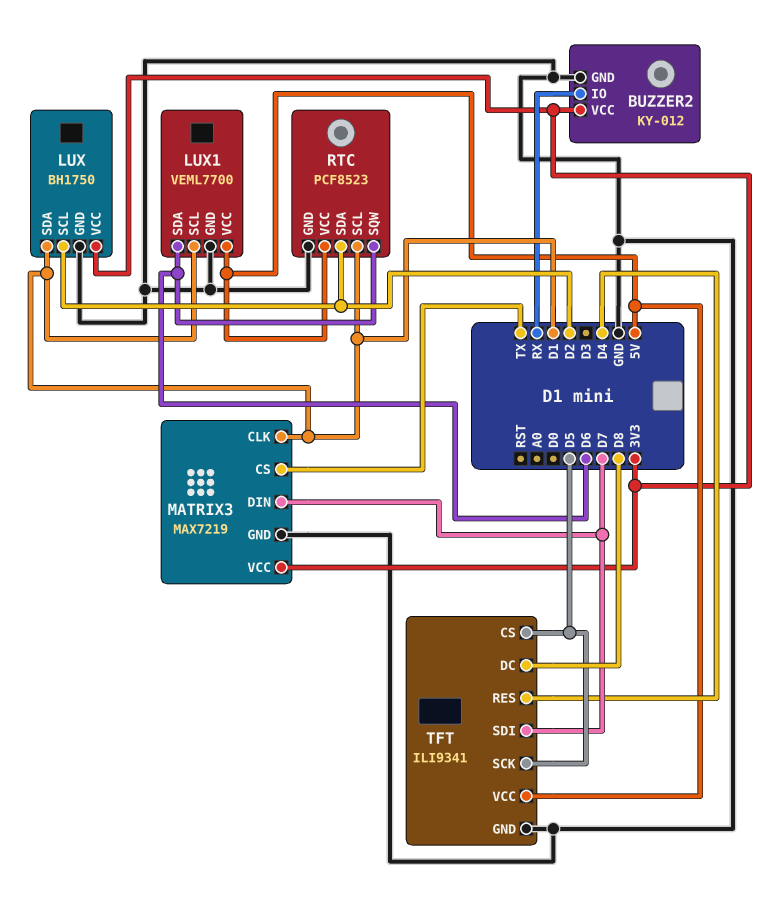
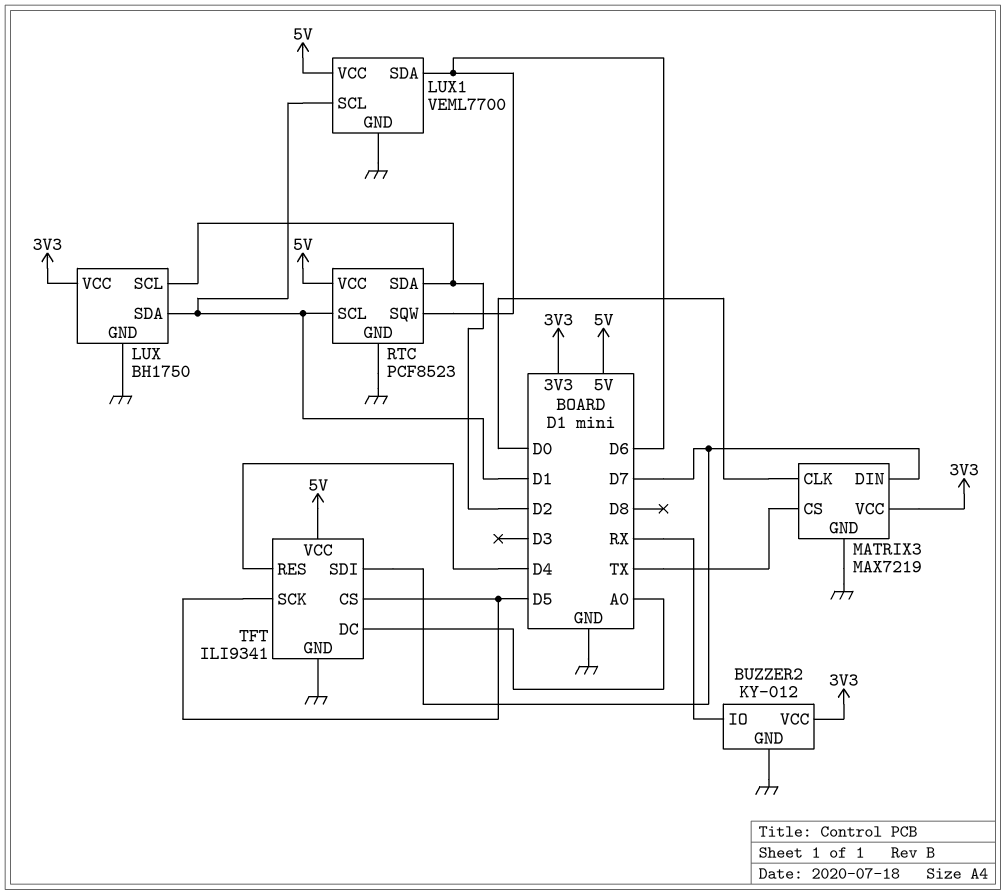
MATRIX3 pin CLK: D1 -> D0
TFT pin DC: D8 -> A0

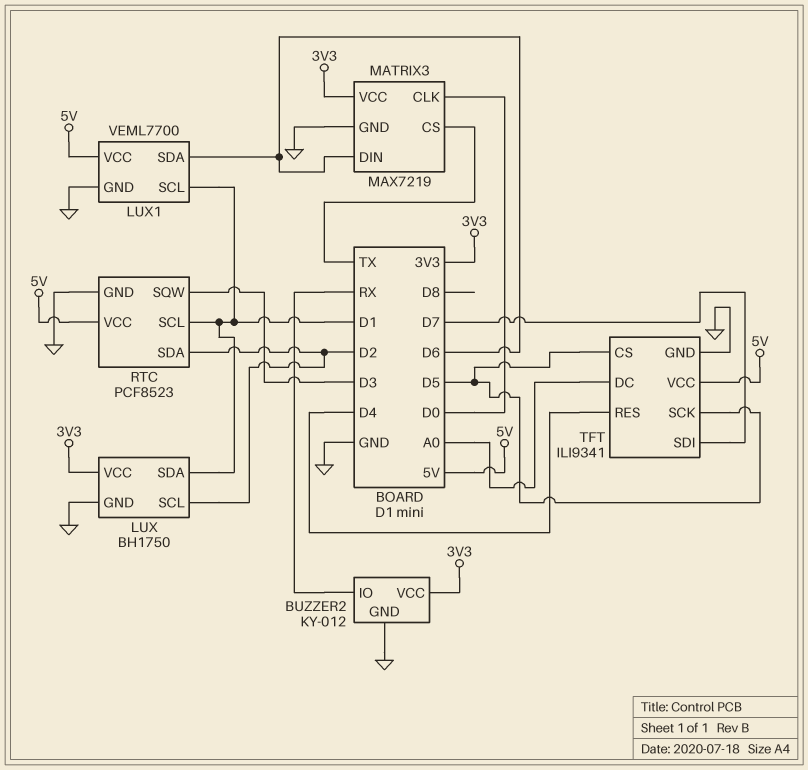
MATRIX3 pin DIN: D7 -> D6
RTC pin SQW: D6 -> D3

